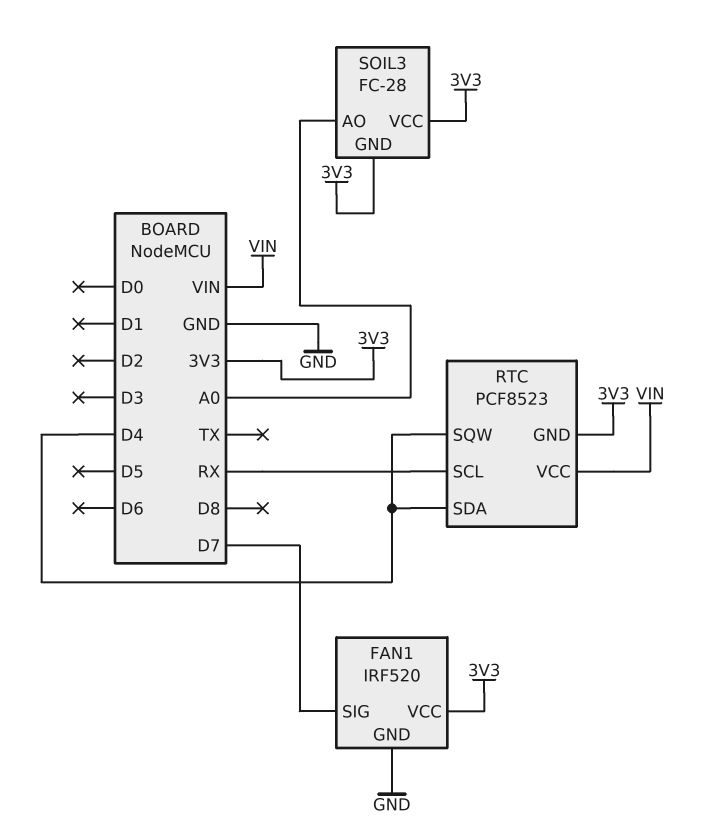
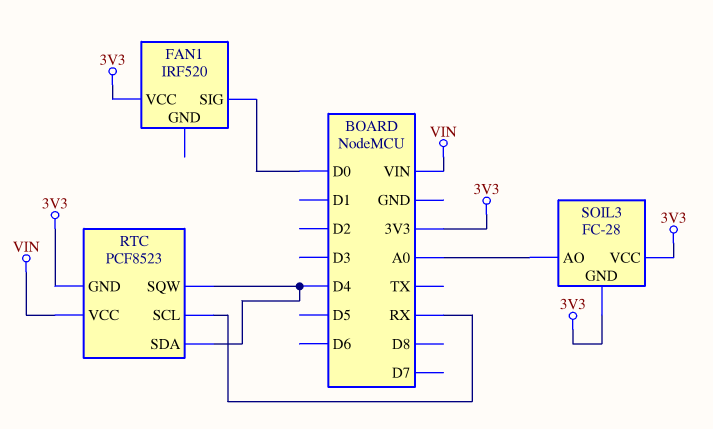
FAN1 pin GND: GND -> none
FAN1 pin SIG: D7 -> D0

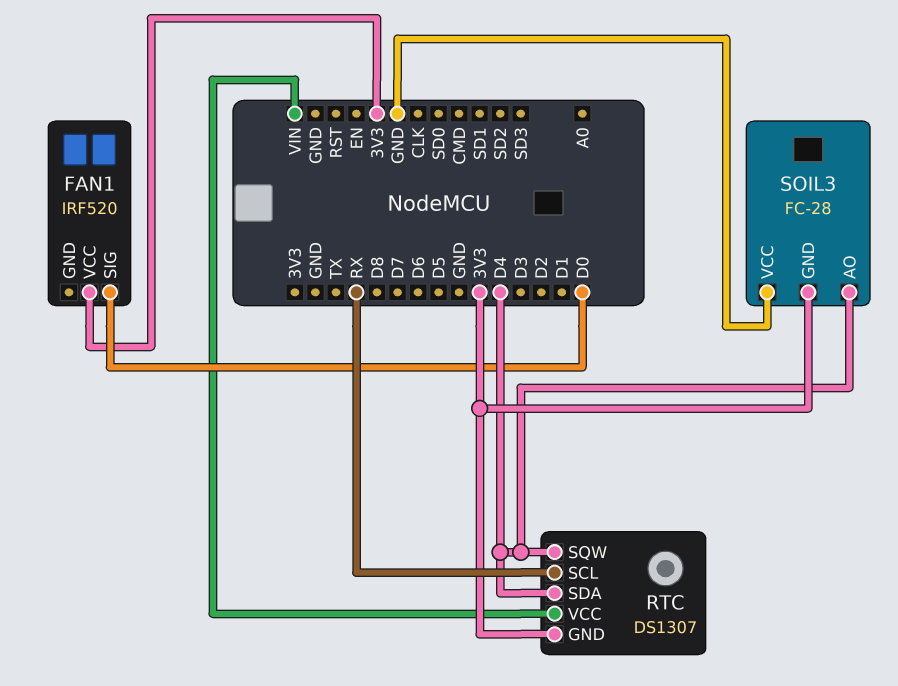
RTC: PCF8523 -> DS1307
SOIL3 pin AO: A0 -> D4
SOIL3 pin VCC: 3V3 -> GND

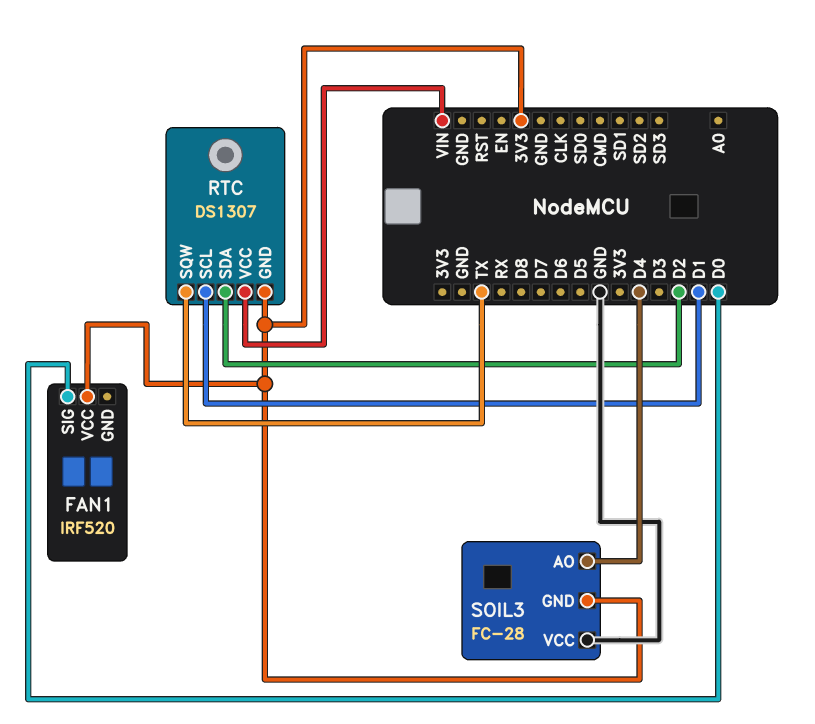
RTC pin SCL: RX -> D1
RTC pin SDA: D4 -> D2
RTC pin SQW: D4 -> TX

